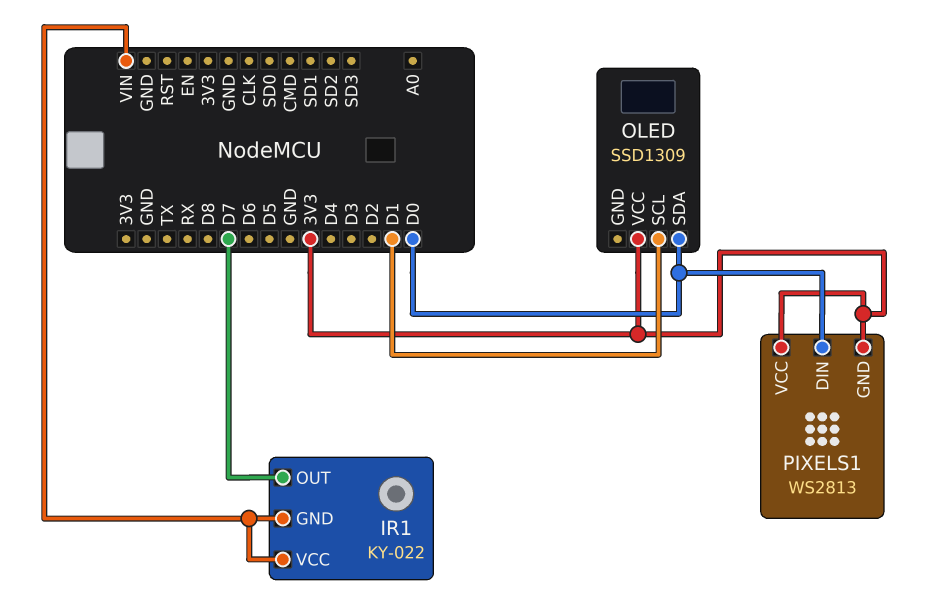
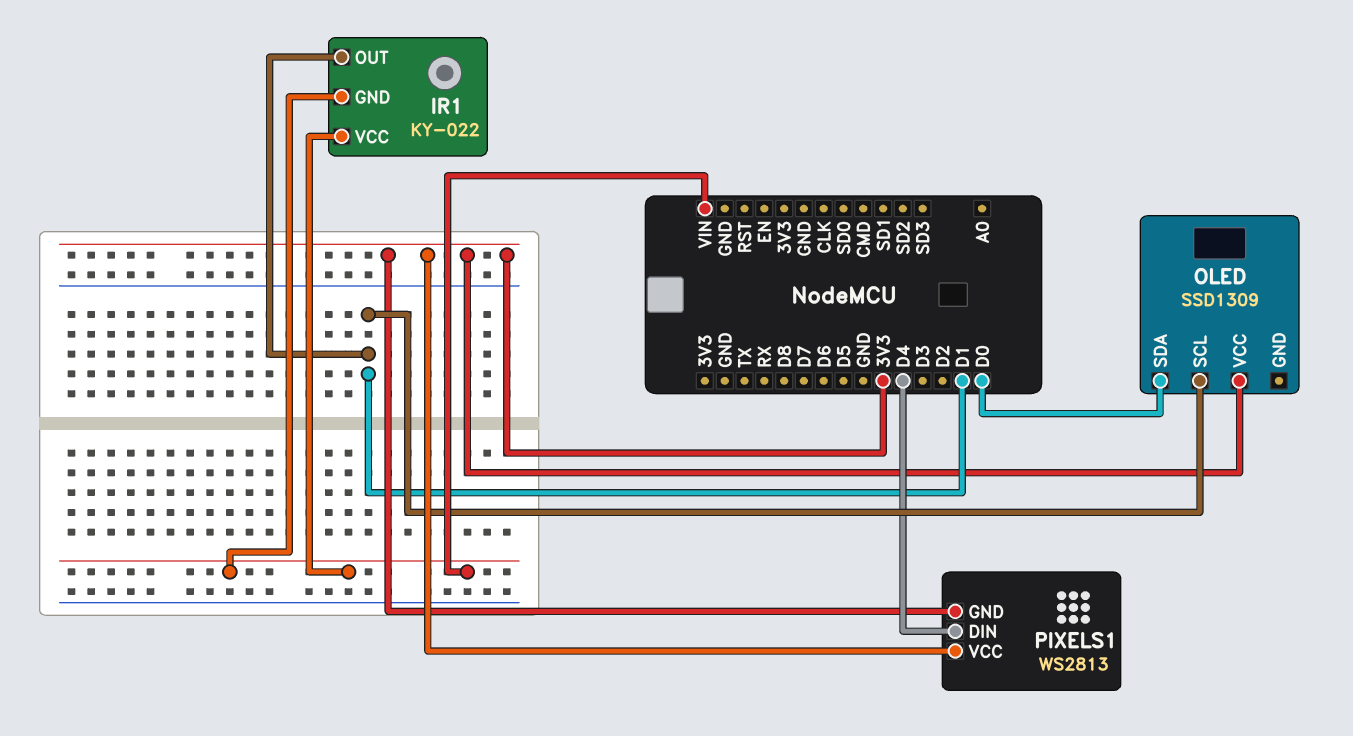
IR1 pin OUT: D7 -> D1
PIXELS1 pin DIN: D0 -> D4

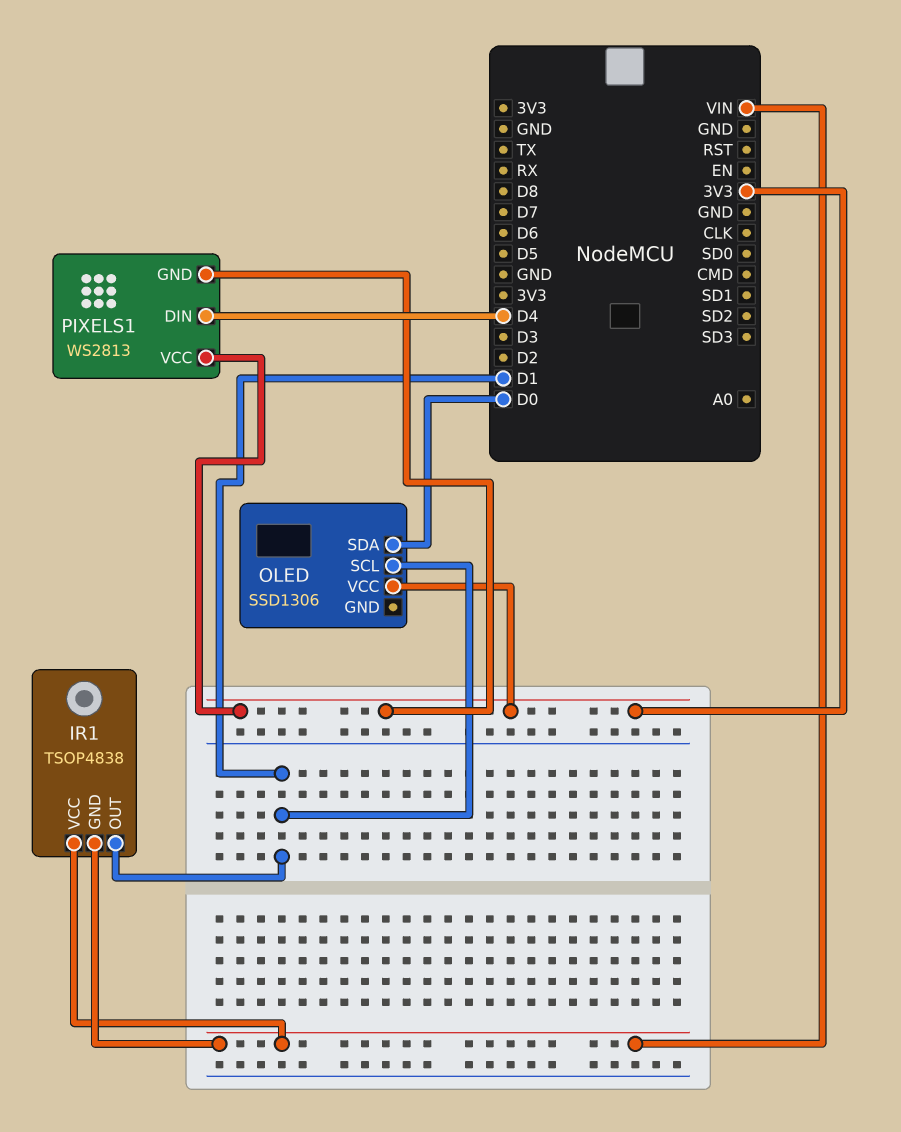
IR1: KY-022 -> TSOP4838
OLED: SSD1309 -> SSD1306

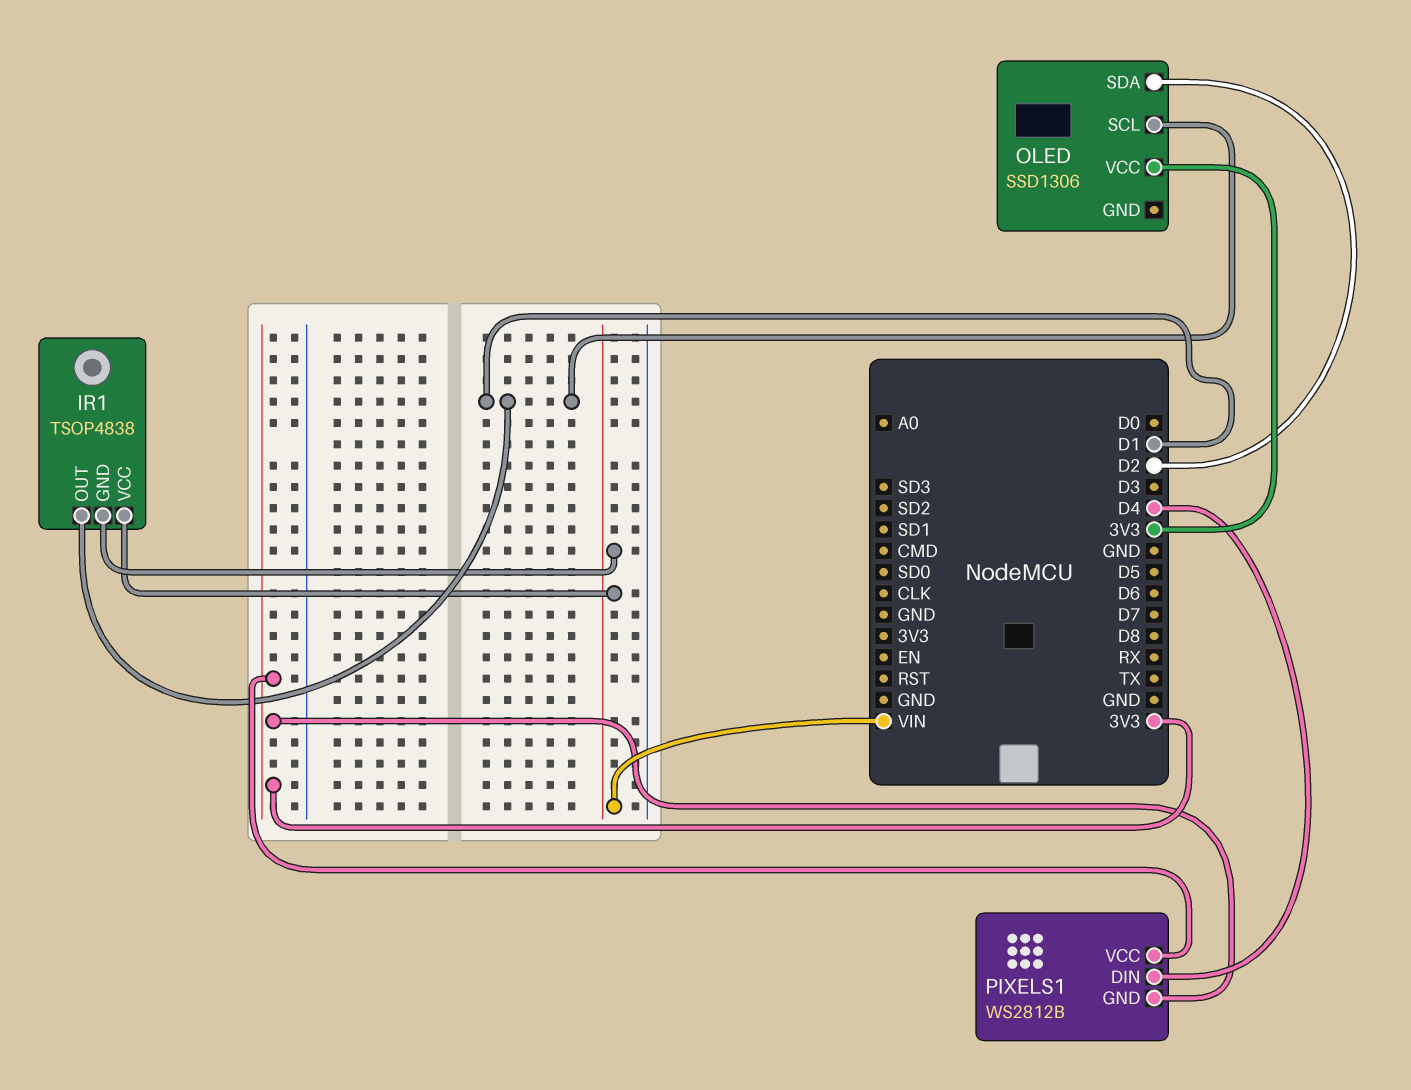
OLED pin SDA: D0 -> D2
PIXELS1: WS2813 -> WS2812B

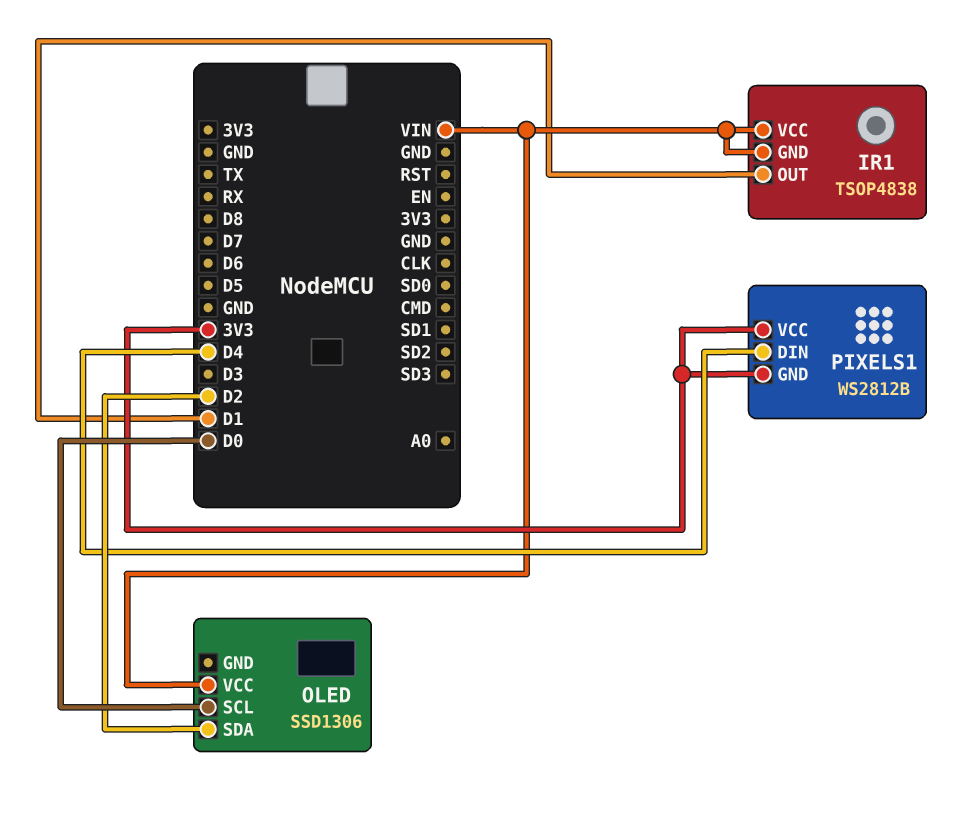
OLED pin SCL: D1 -> D0
OLED pin VCC: 3V3 -> VIN

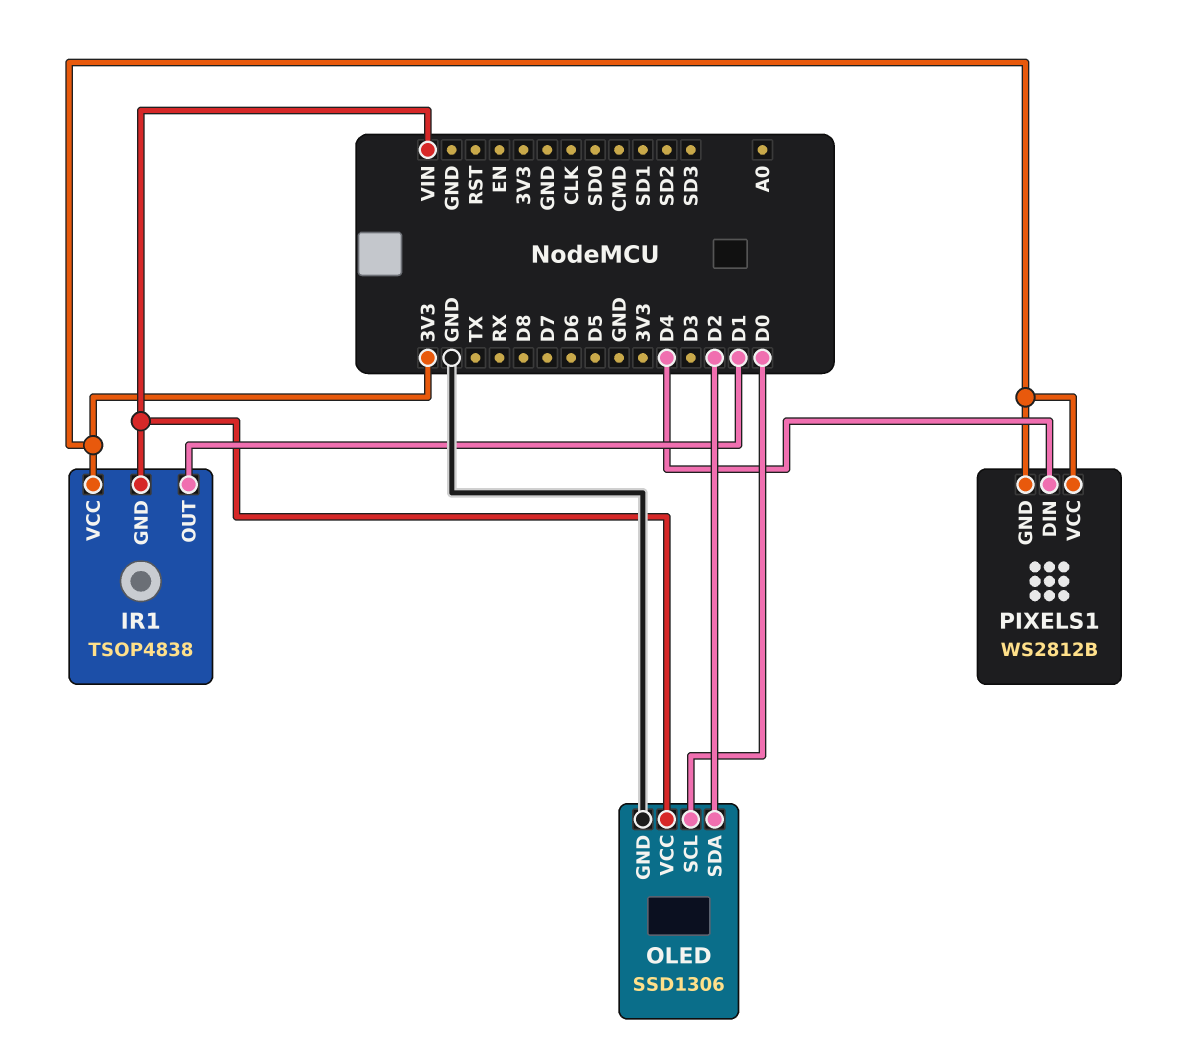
IR1 pin VCC: VIN -> 3V3
OLED pin GND: none -> GND

